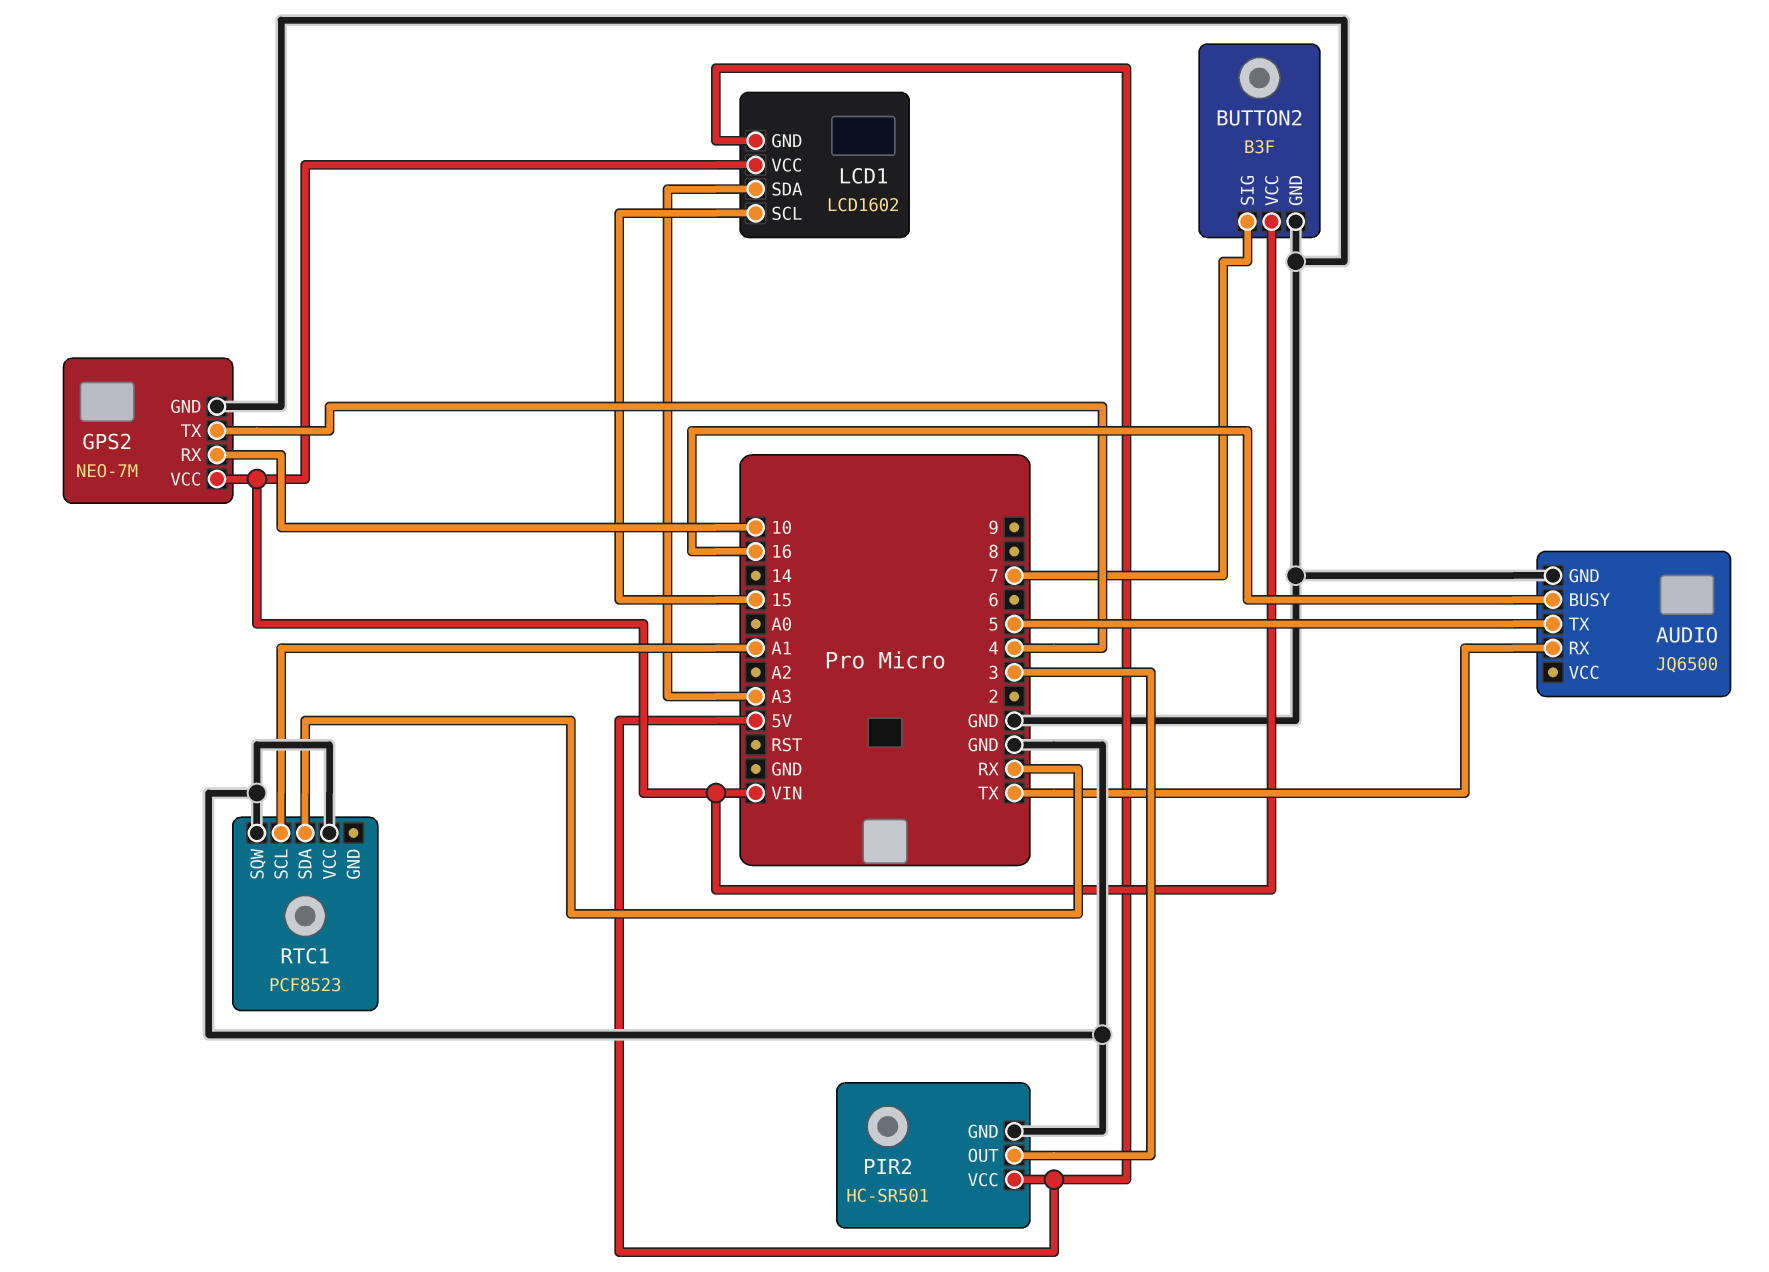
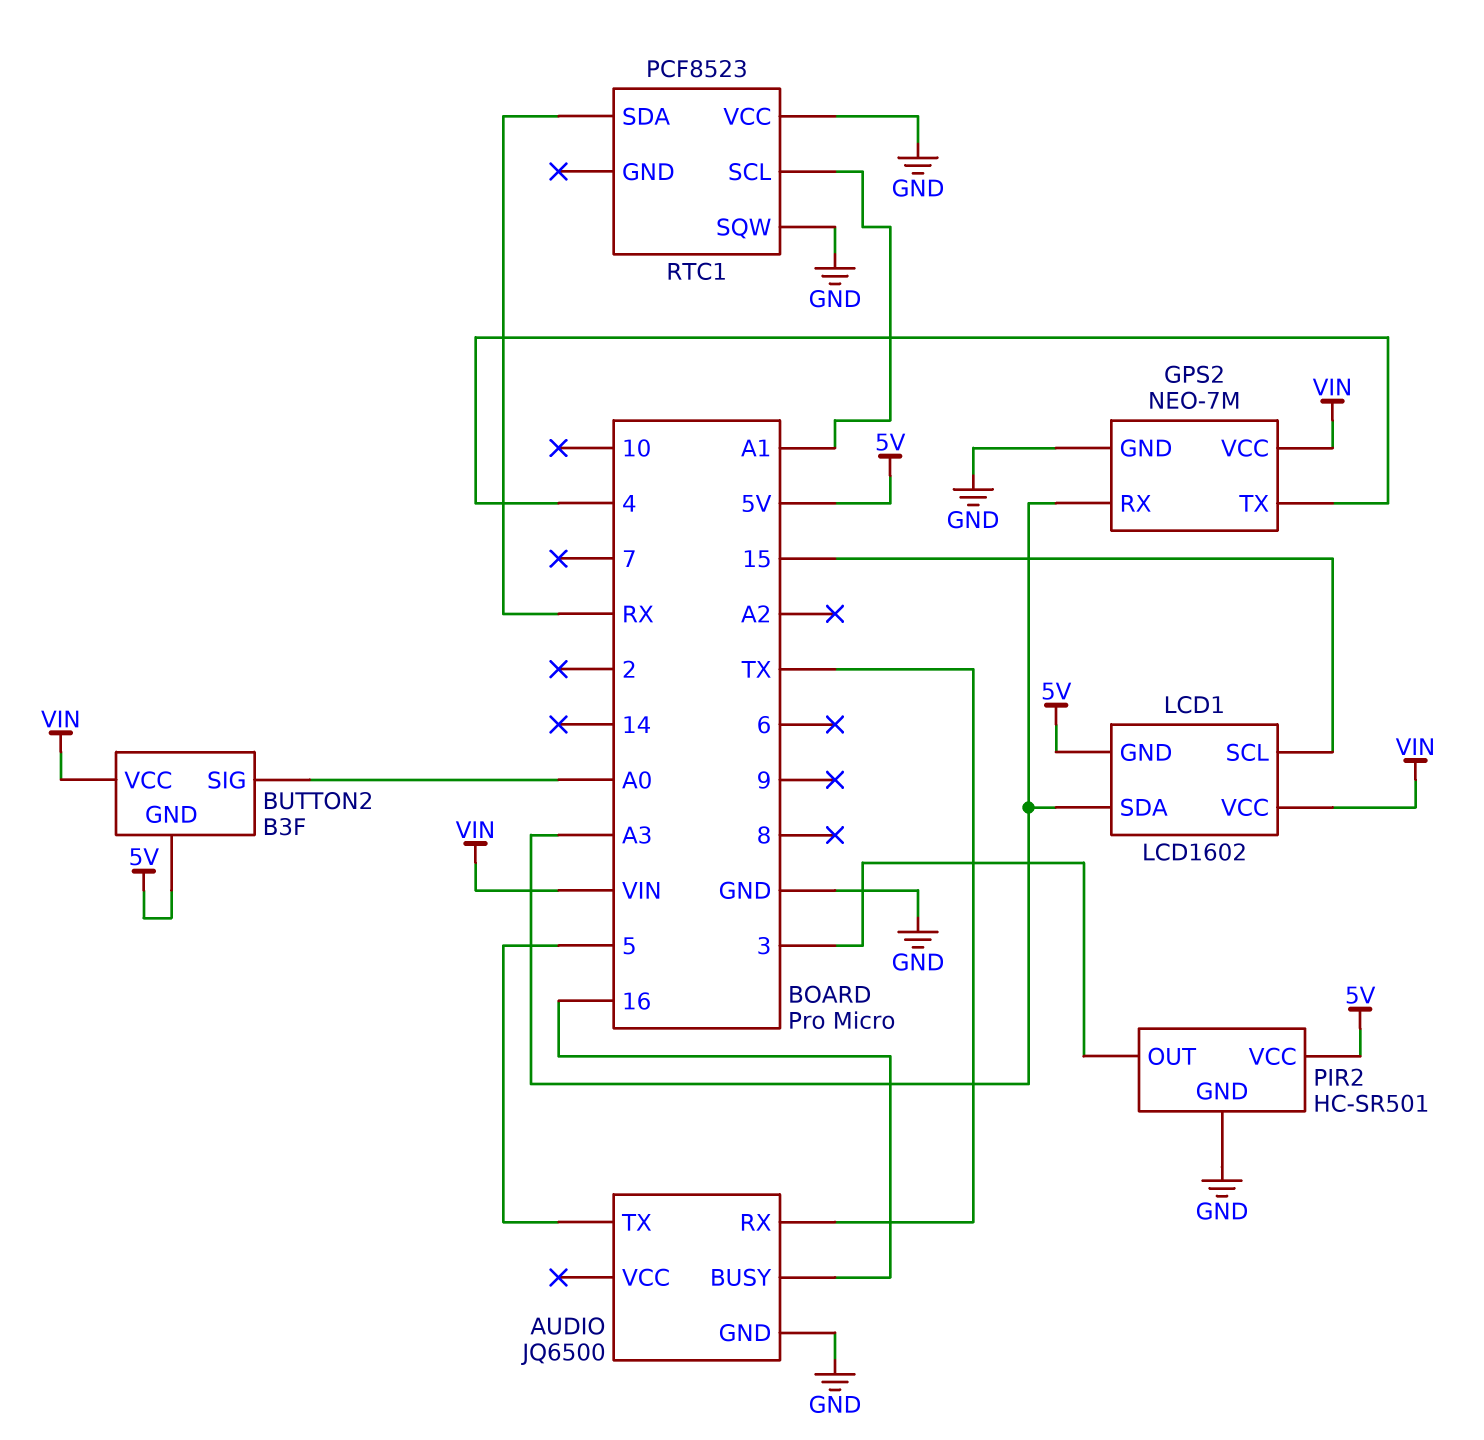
BUTTON2 pin GND: GND -> 5V
BUTTON2 pin SIG: 7 -> A0
GPS2 pin RX: 10 -> A3

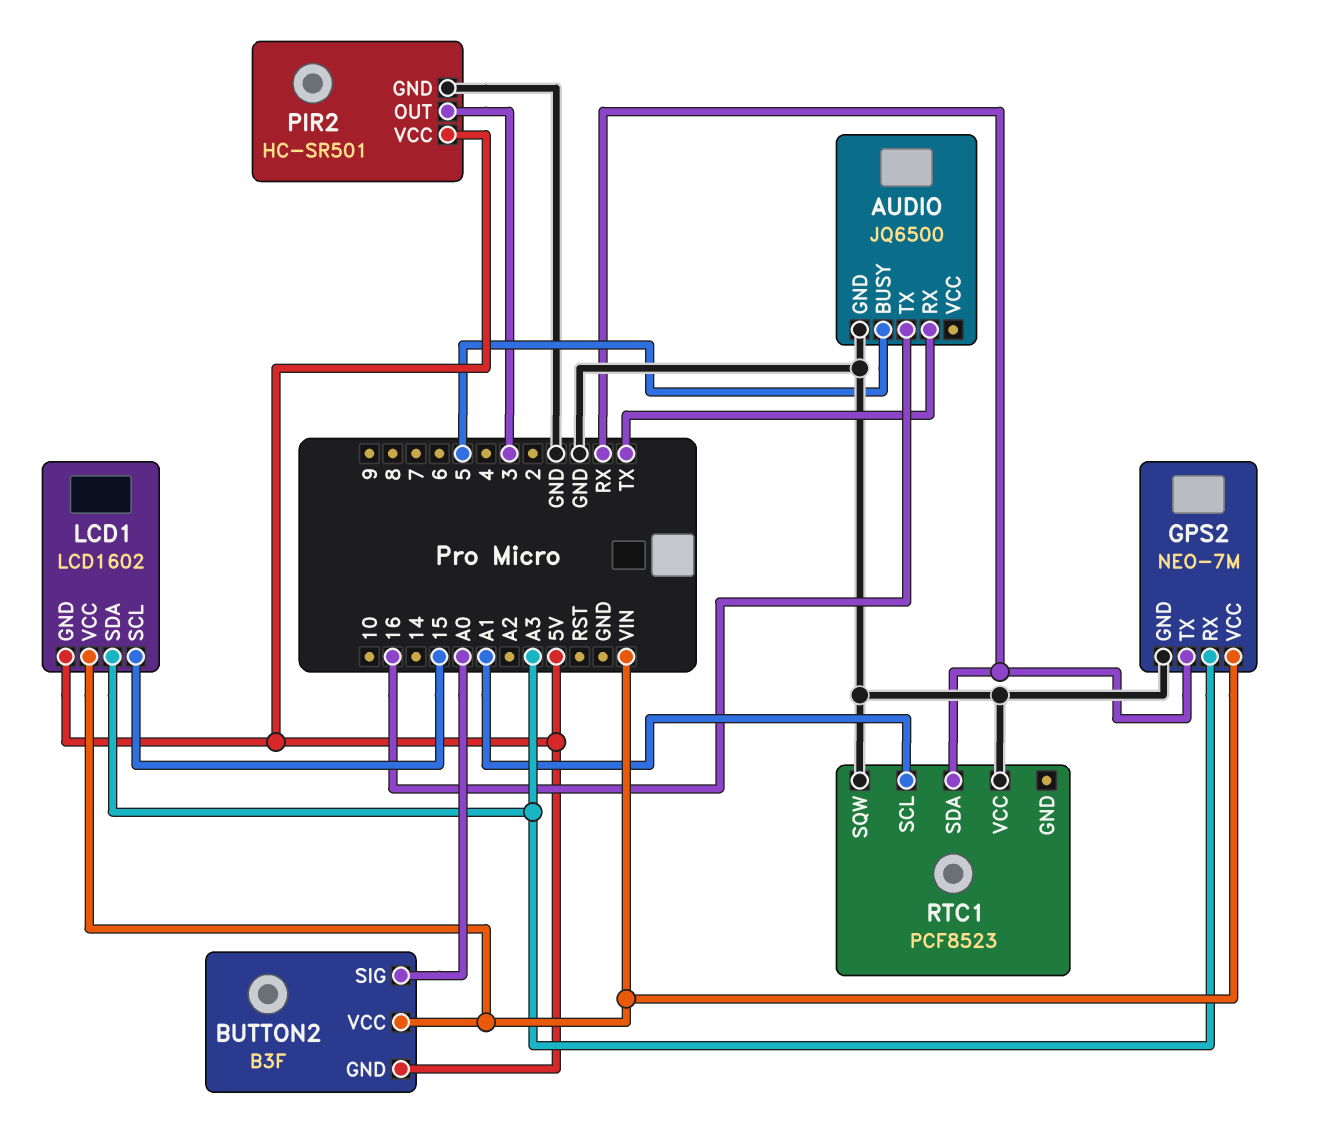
AUDIO pin BUSY: 16 -> 5
AUDIO pin TX: 5 -> 16
GPS2 pin TX: 4 -> RX

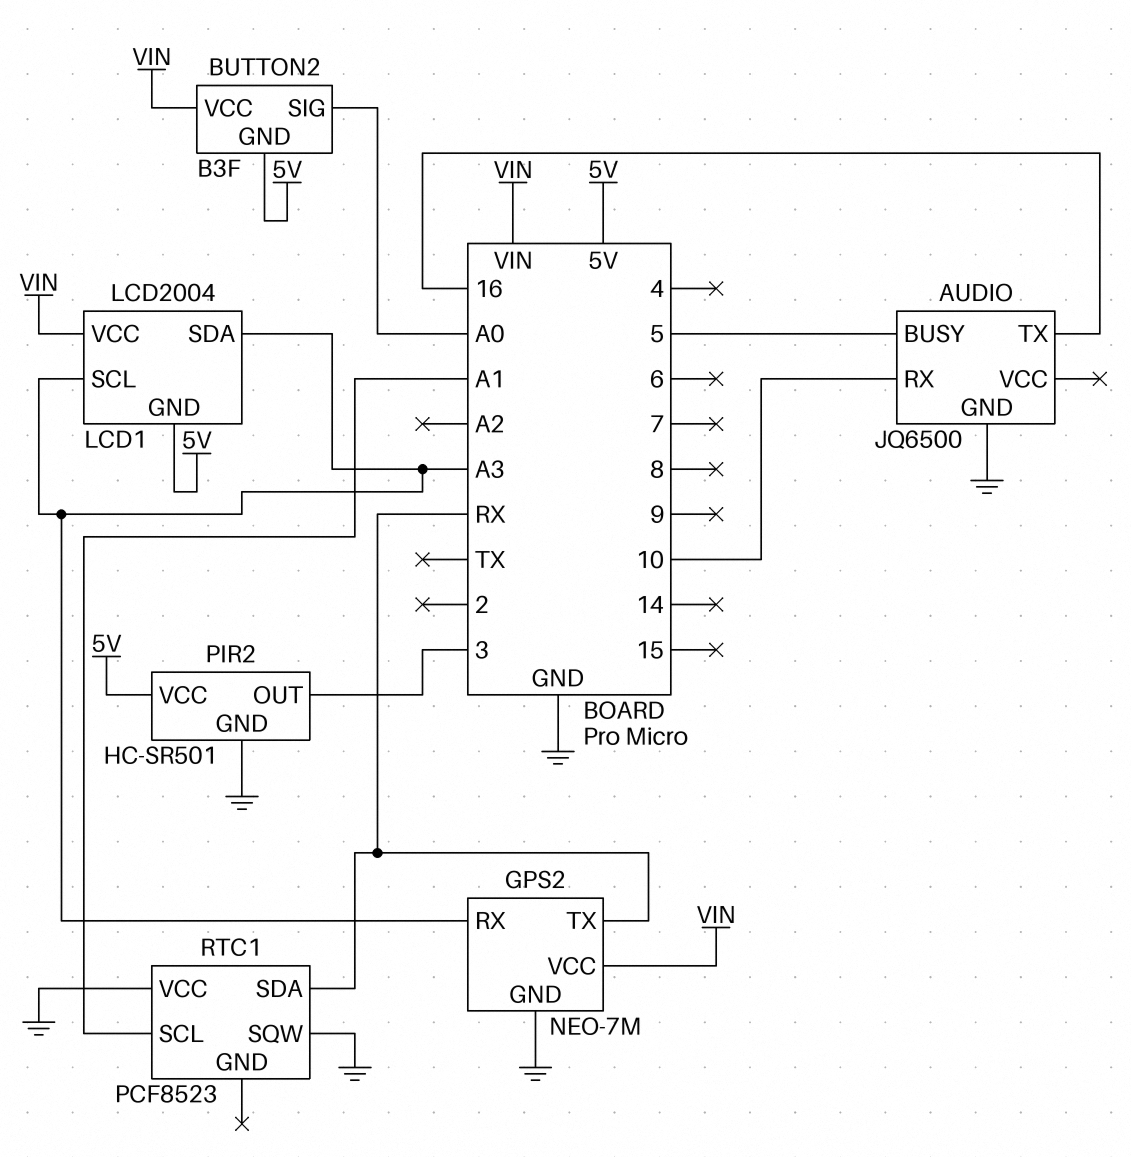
AUDIO pin RX: TX -> 10
LCD1: LCD1602 -> LCD2004
LCD1 pin SCL: 15 -> A3

